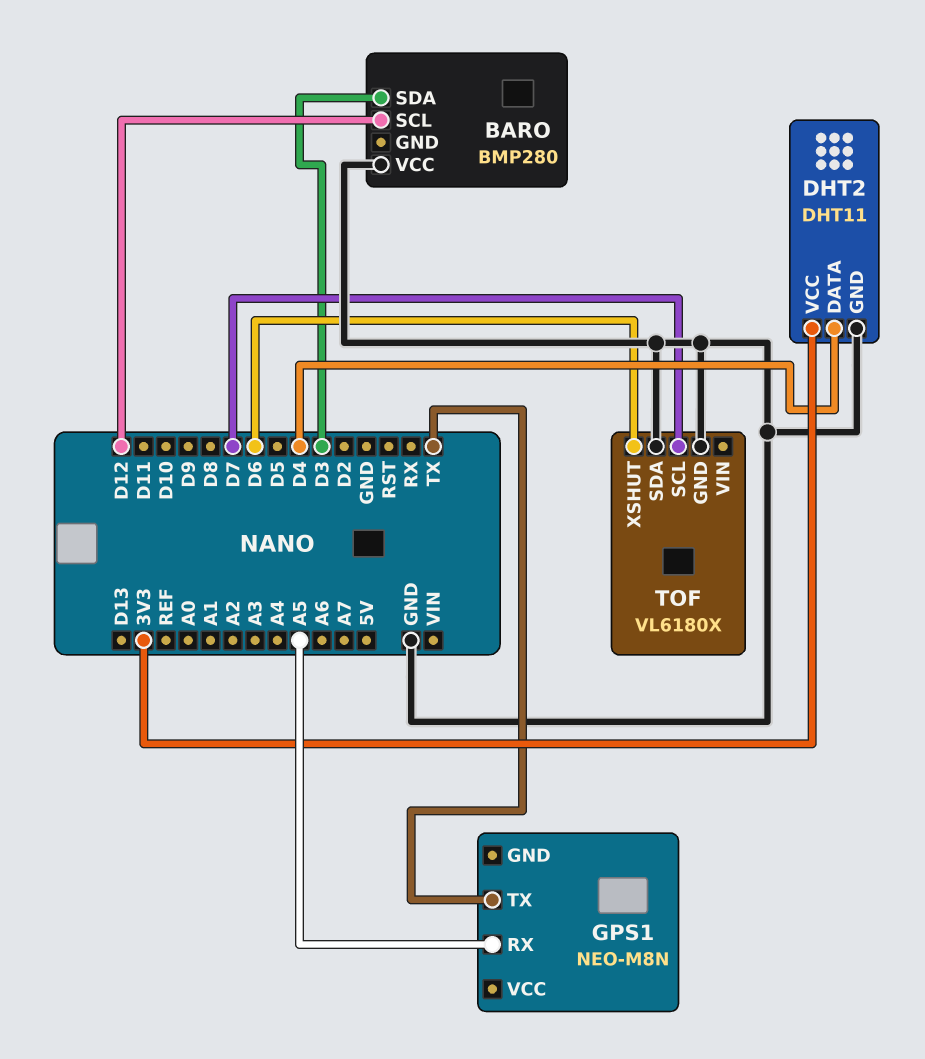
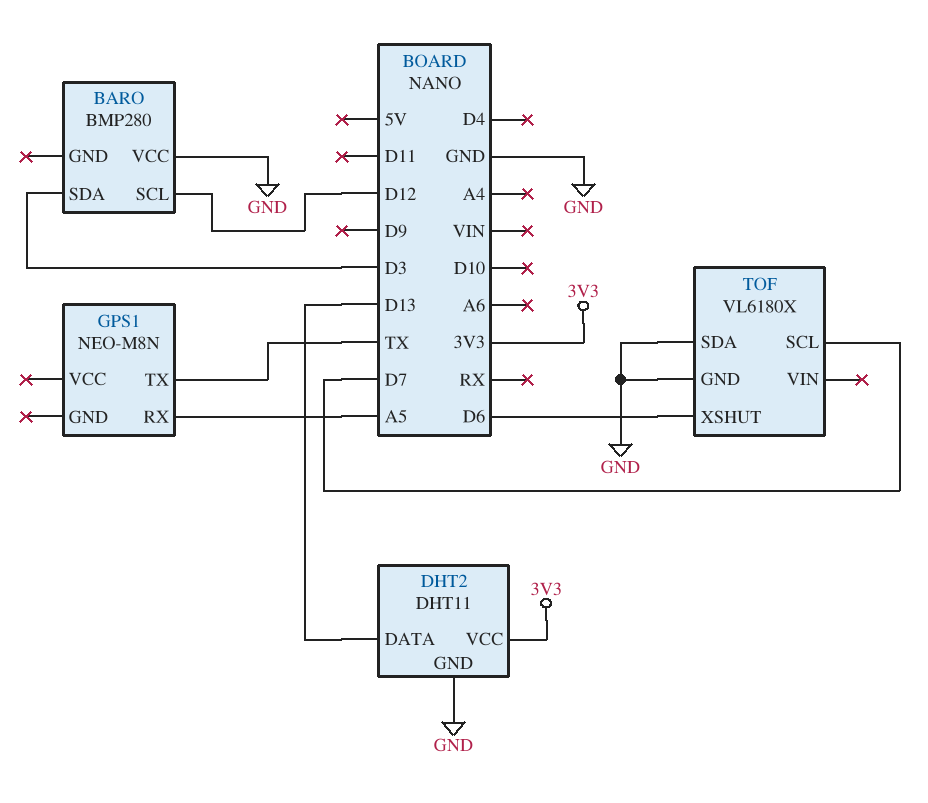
DHT2 pin DATA: D4 -> D13

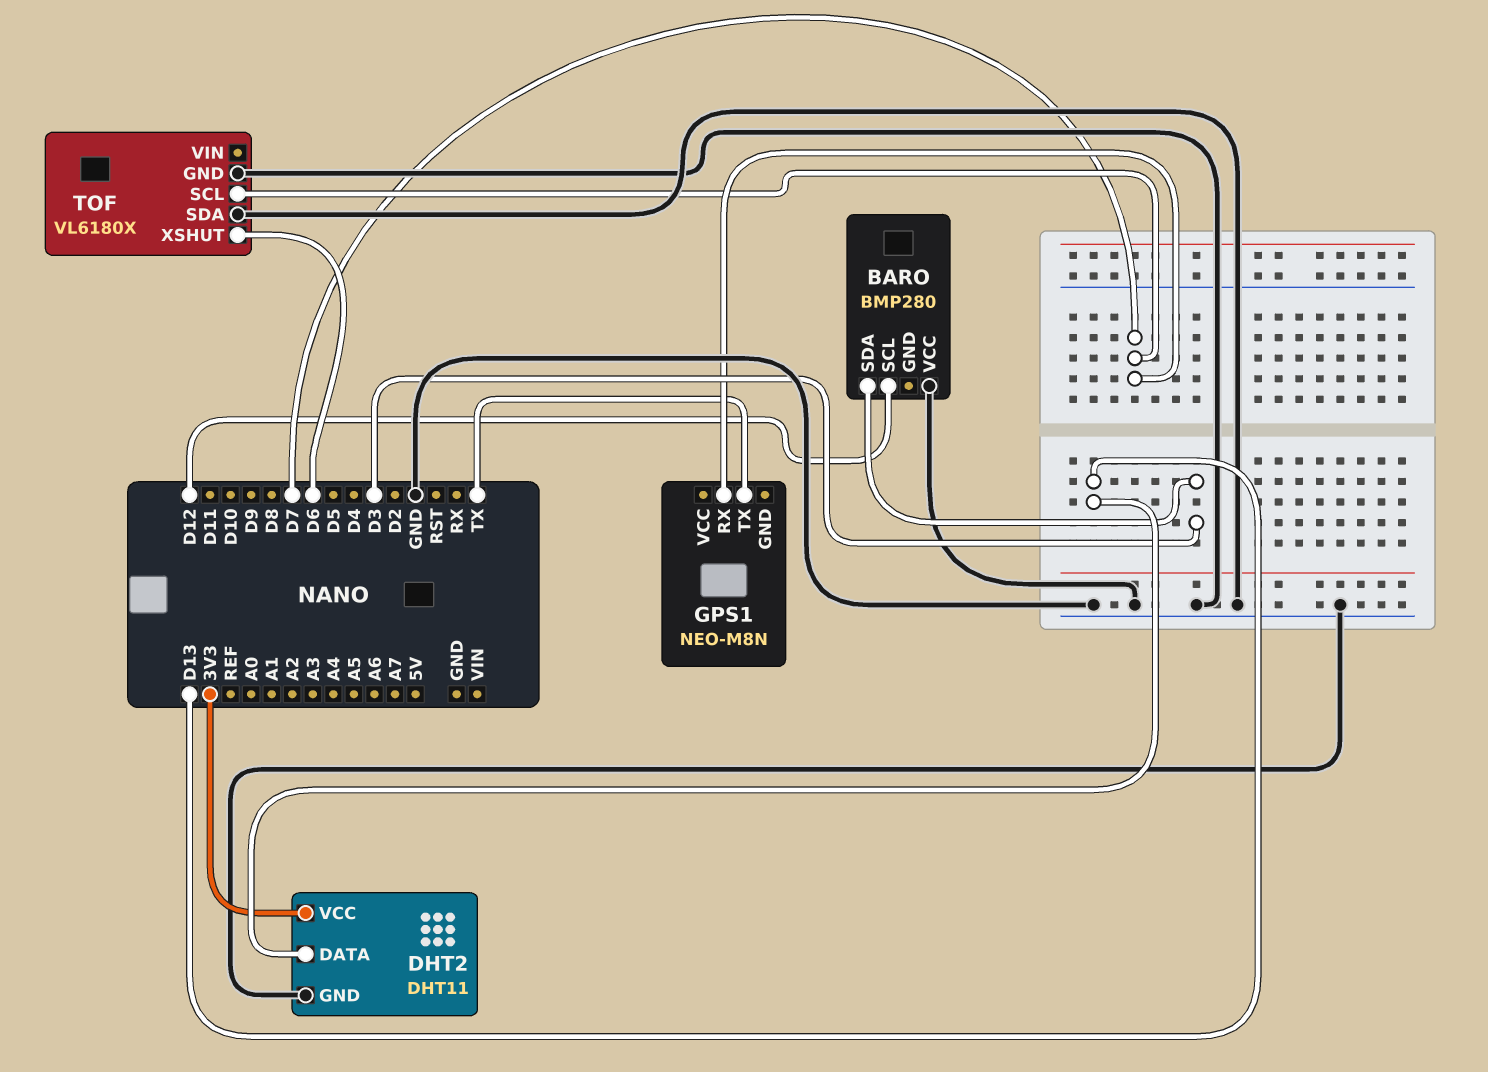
GPS1 pin RX: A5 -> D7

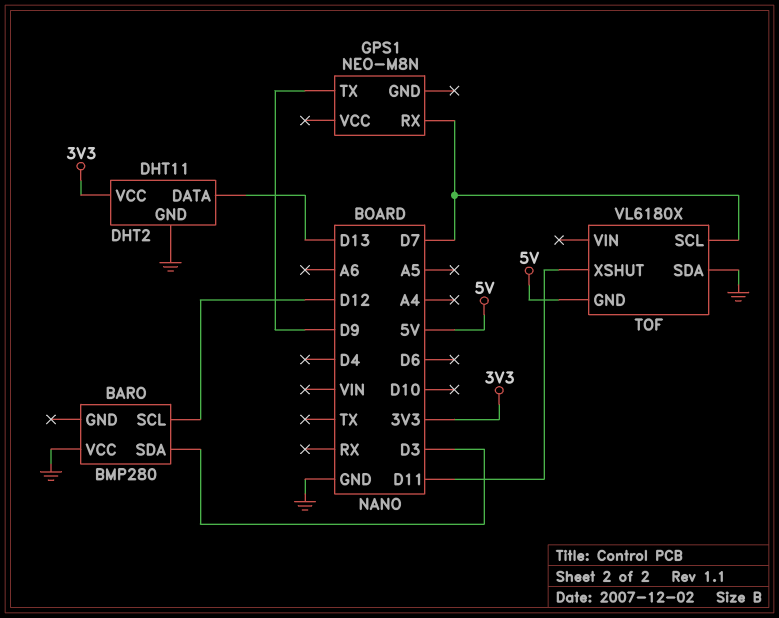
GPS1 pin TX: TX -> D9
TOF pin GND: GND -> 5V
TOF pin XSHUT: D6 -> D11

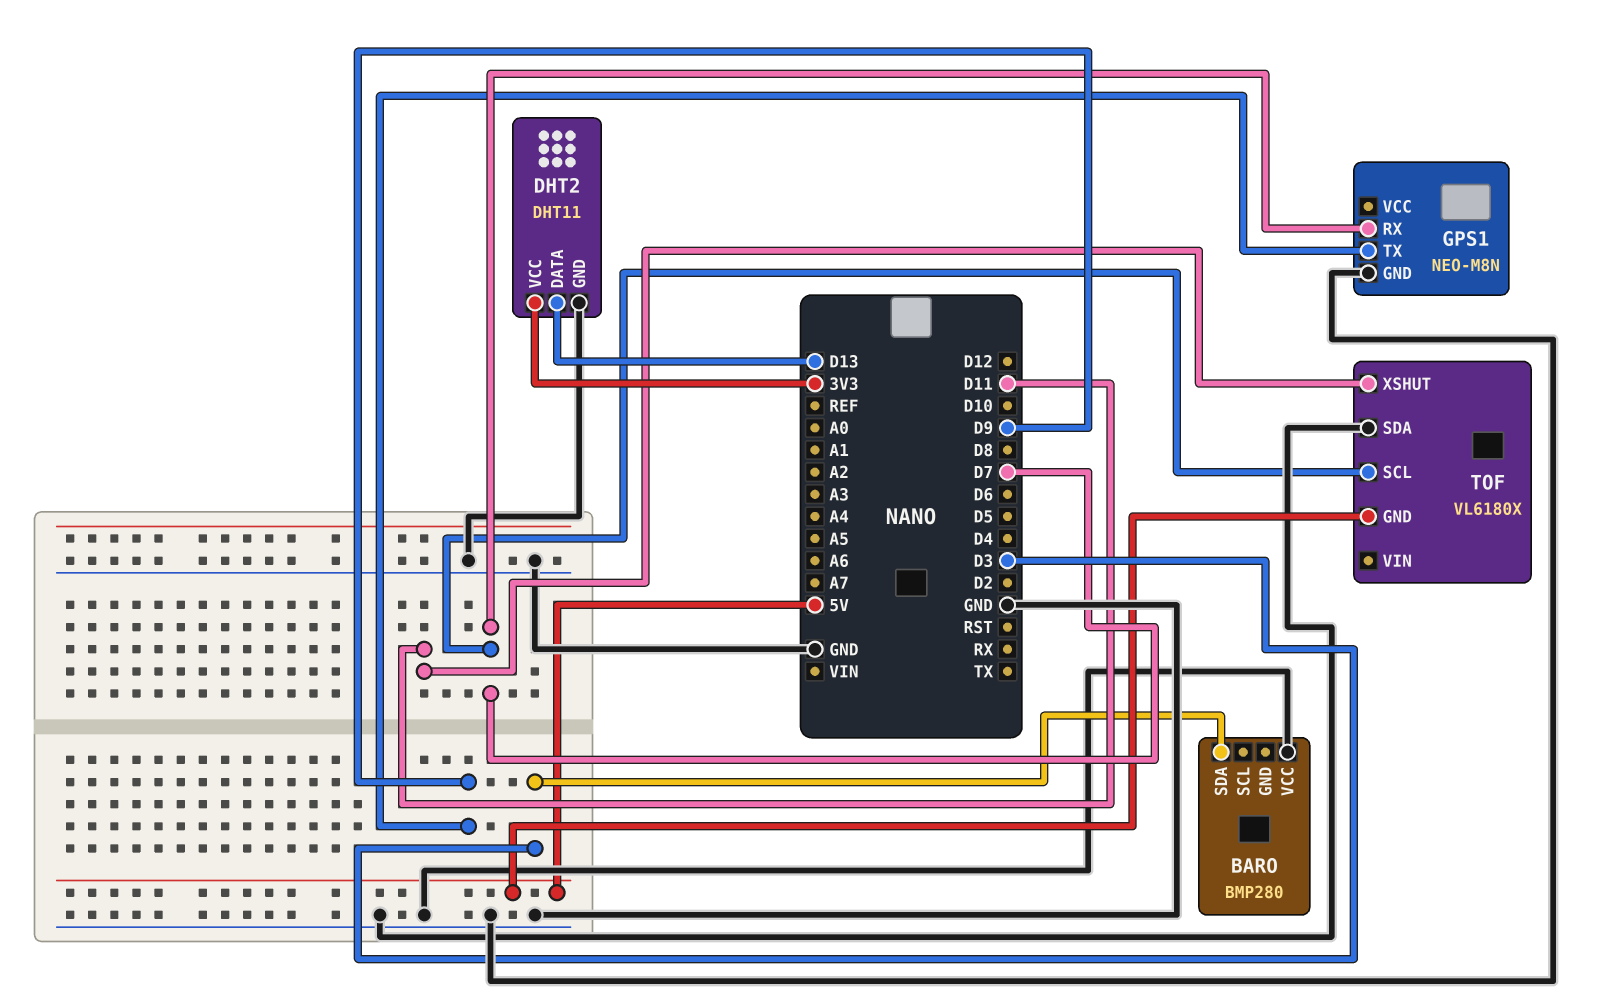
BARO pin SCL: D12 -> none
GPS1 pin GND: none -> GND

